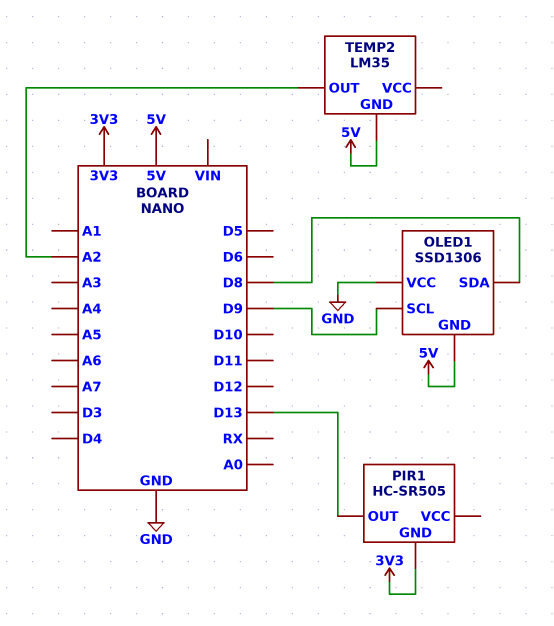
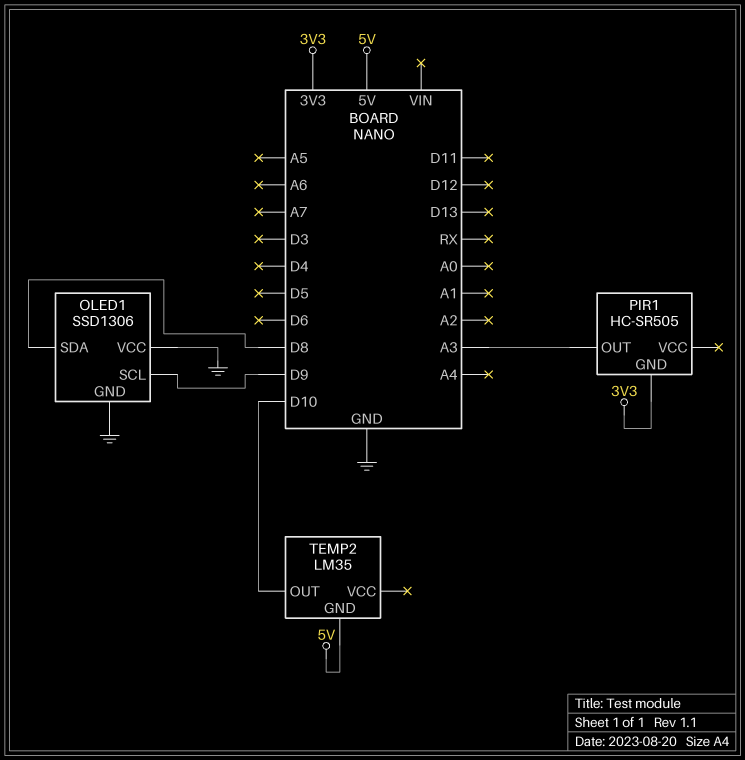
OLED1 pin GND: 5V -> GND
PIR1 pin OUT: D13 -> A3
TEMP2 pin OUT: A2 -> D10

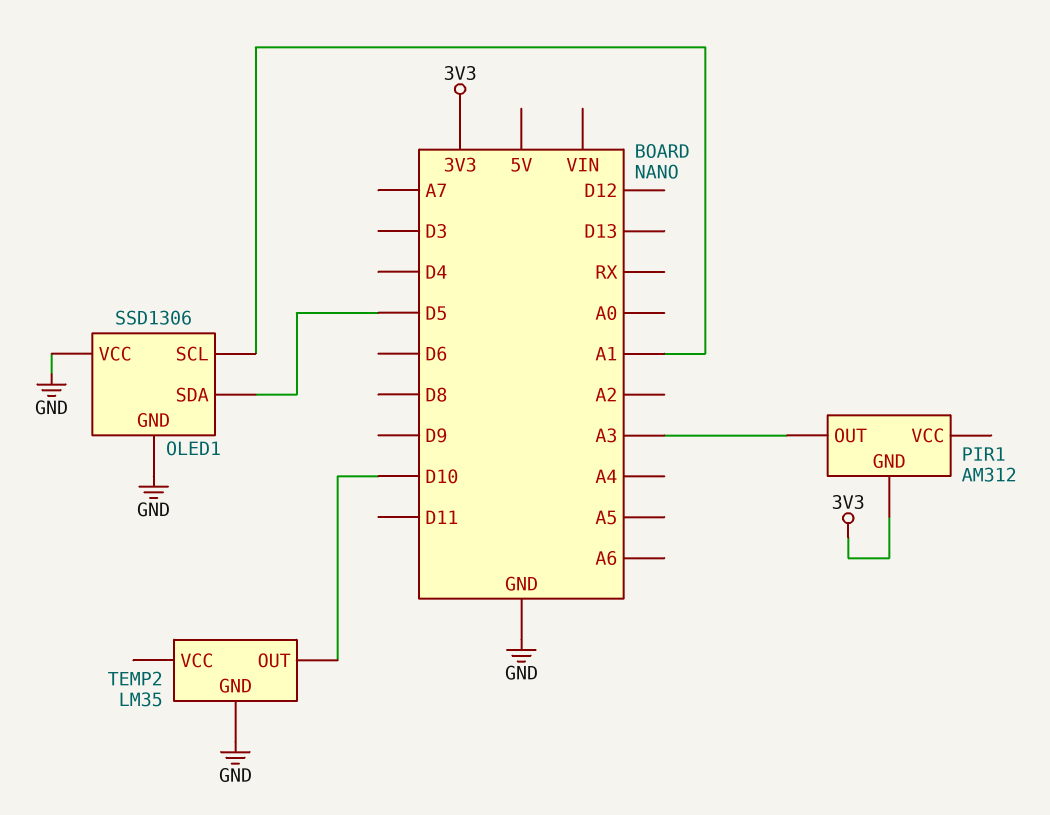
OLED1 pin SCL: D9 -> A1
OLED1 pin SDA: D8 -> D5
PIR1: HC-SR505 -> AM312
TEMP2 pin GND: 5V -> GND

